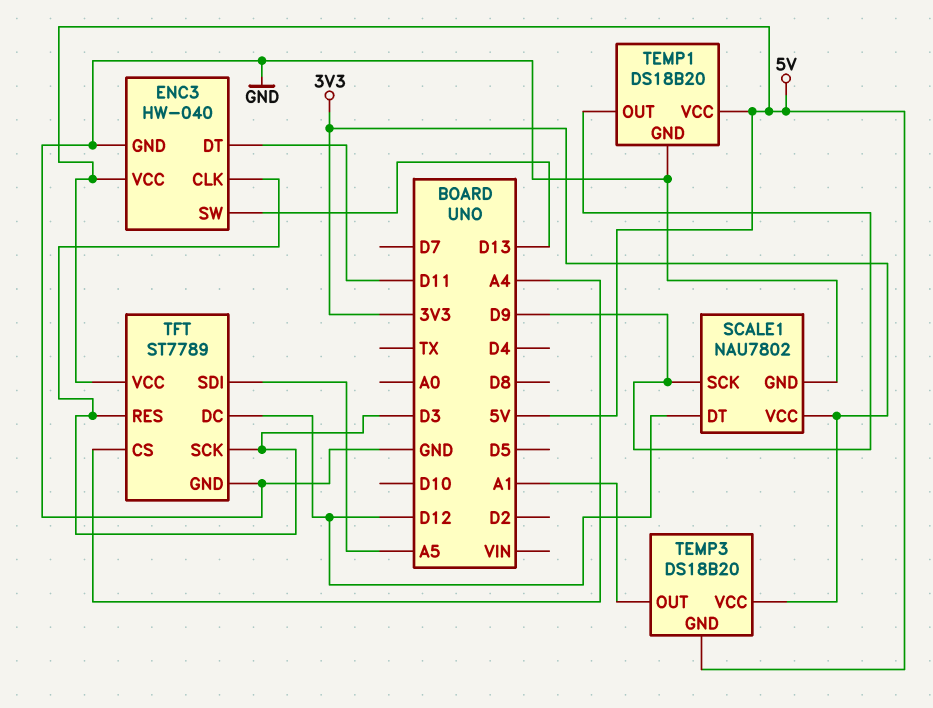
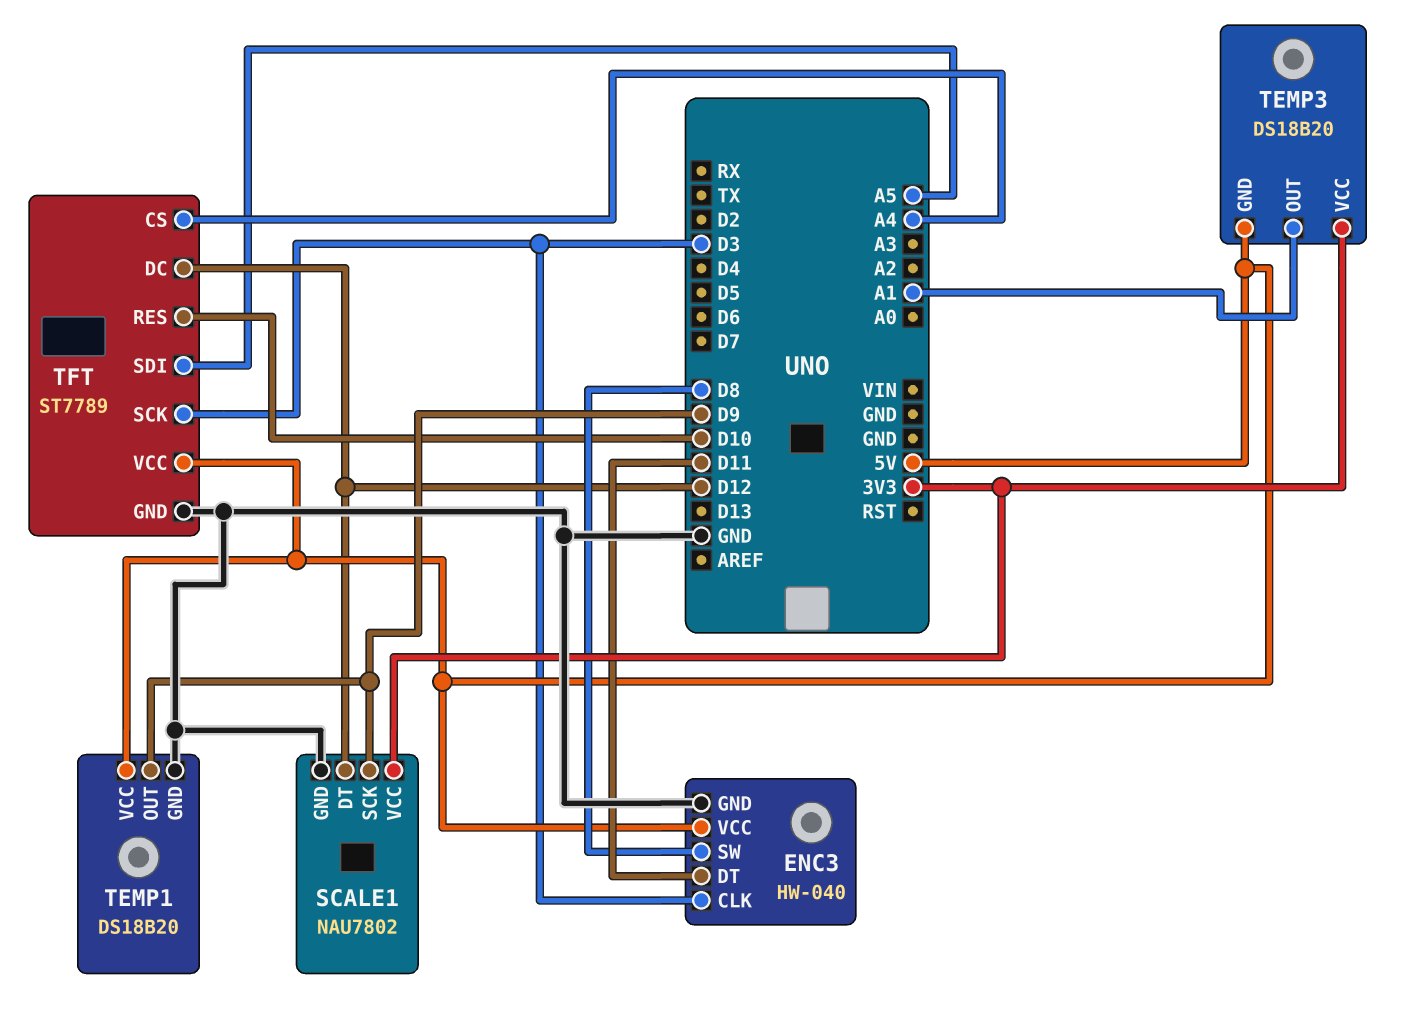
ENC3 pin SW: D13 -> D8
TFT pin RES: D3 -> D10

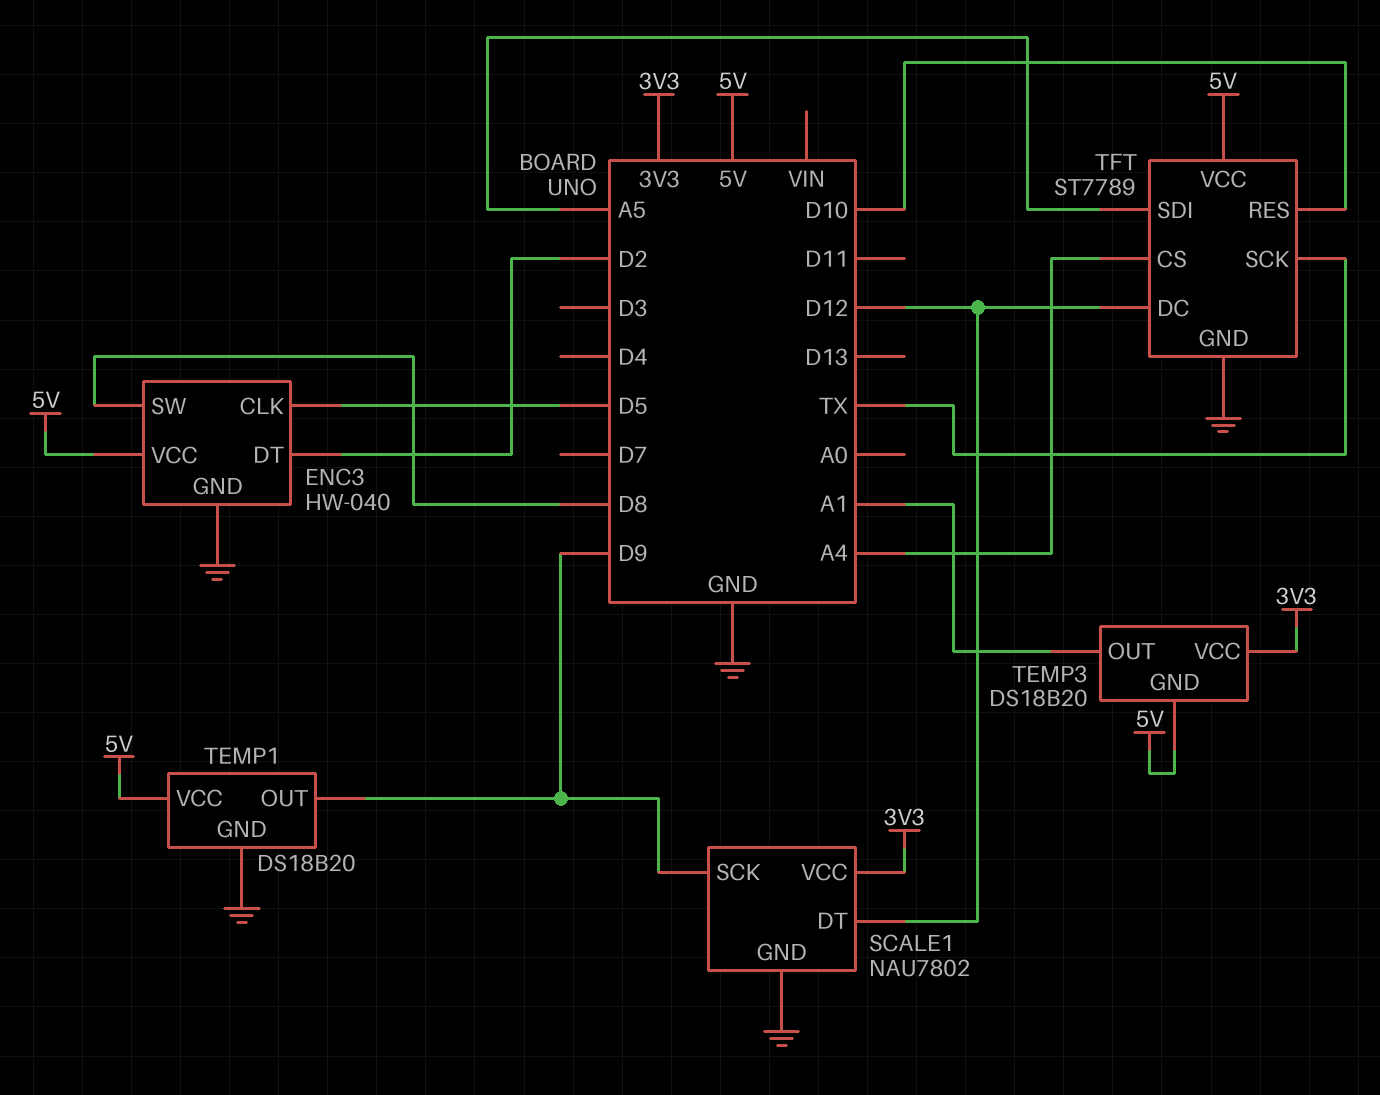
ENC3 pin CLK: D3 -> D5
ENC3 pin DT: D11 -> D2
TFT pin SCK: D3 -> TX

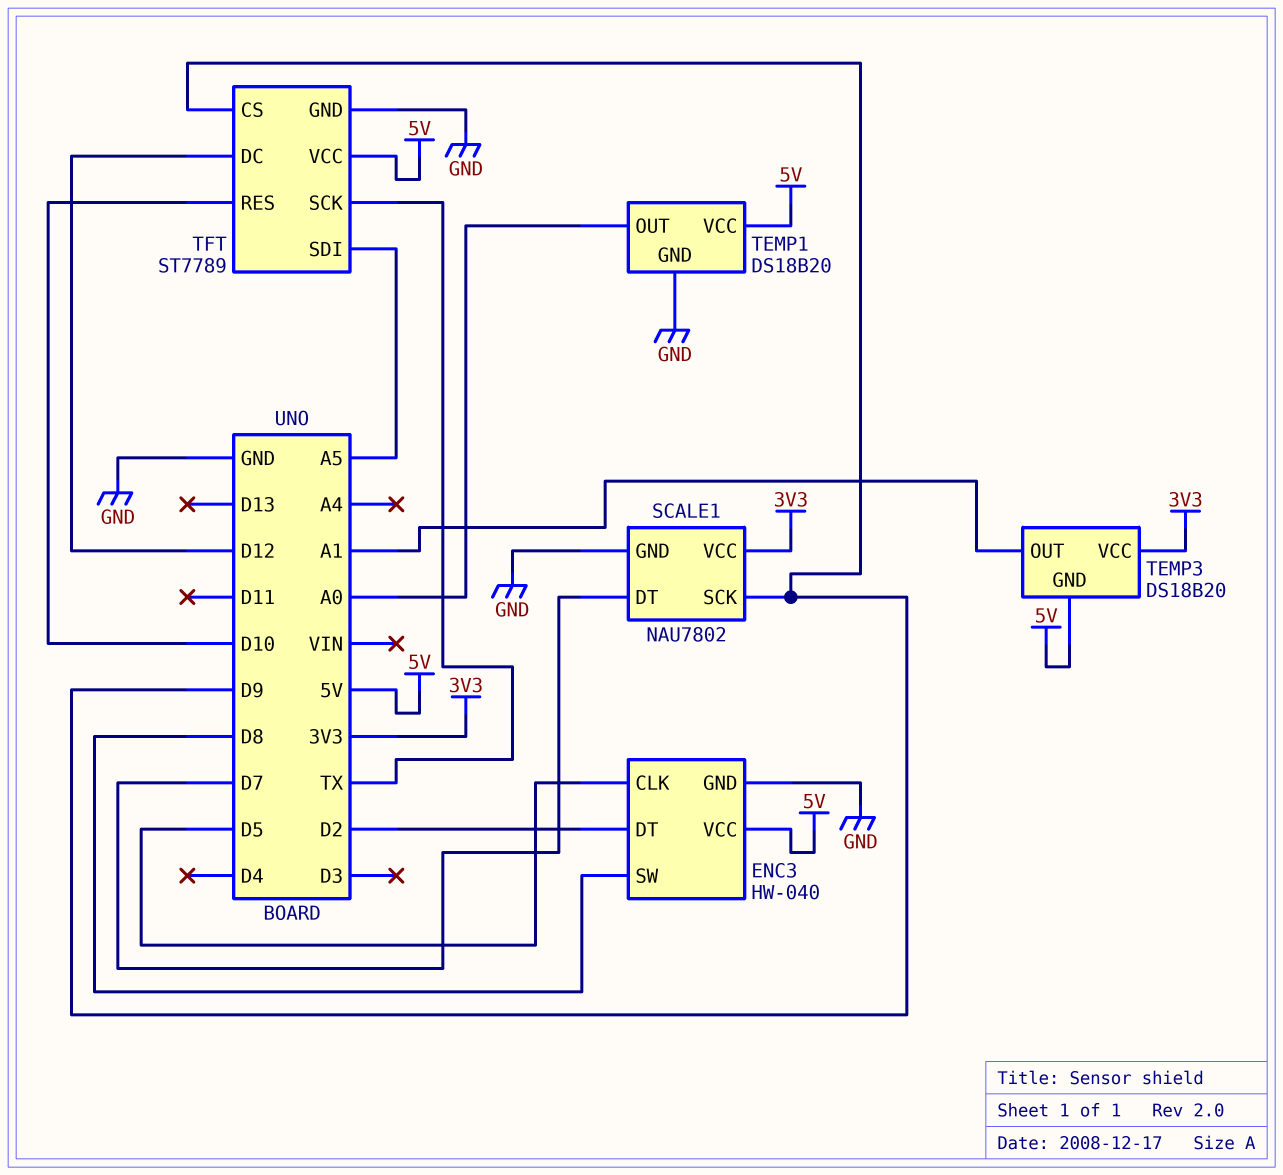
SCALE1 pin DT: D12 -> D7
TEMP1 pin OUT: D9 -> A0
TFT pin CS: A4 -> D9

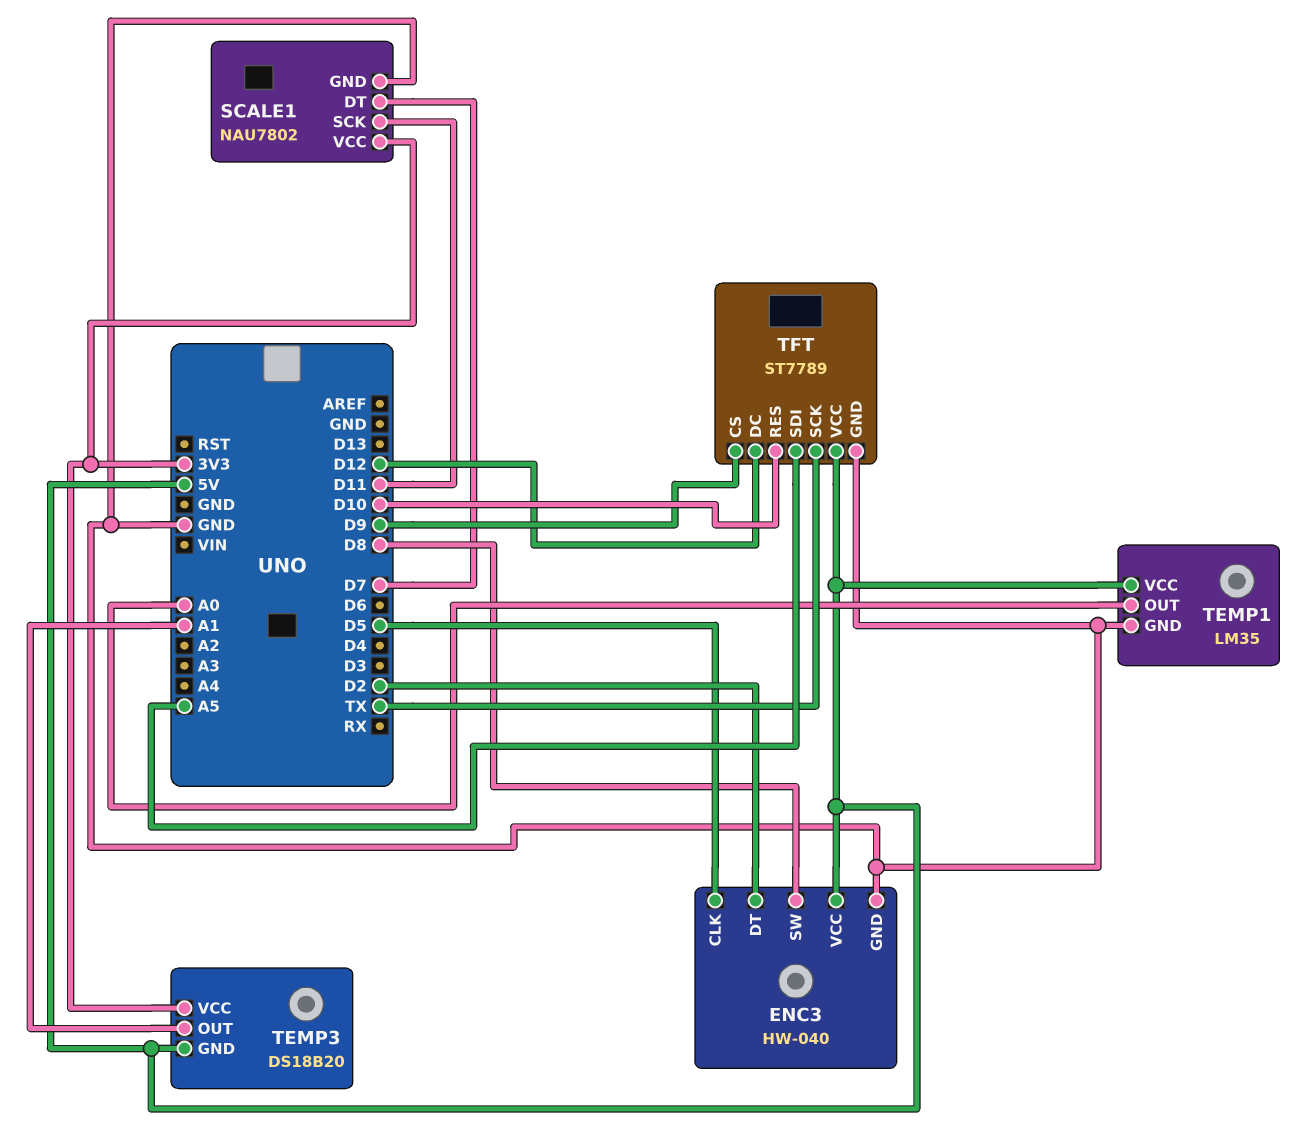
SCALE1 pin SCK: D9 -> D11
TEMP1: DS18B20 -> LM35

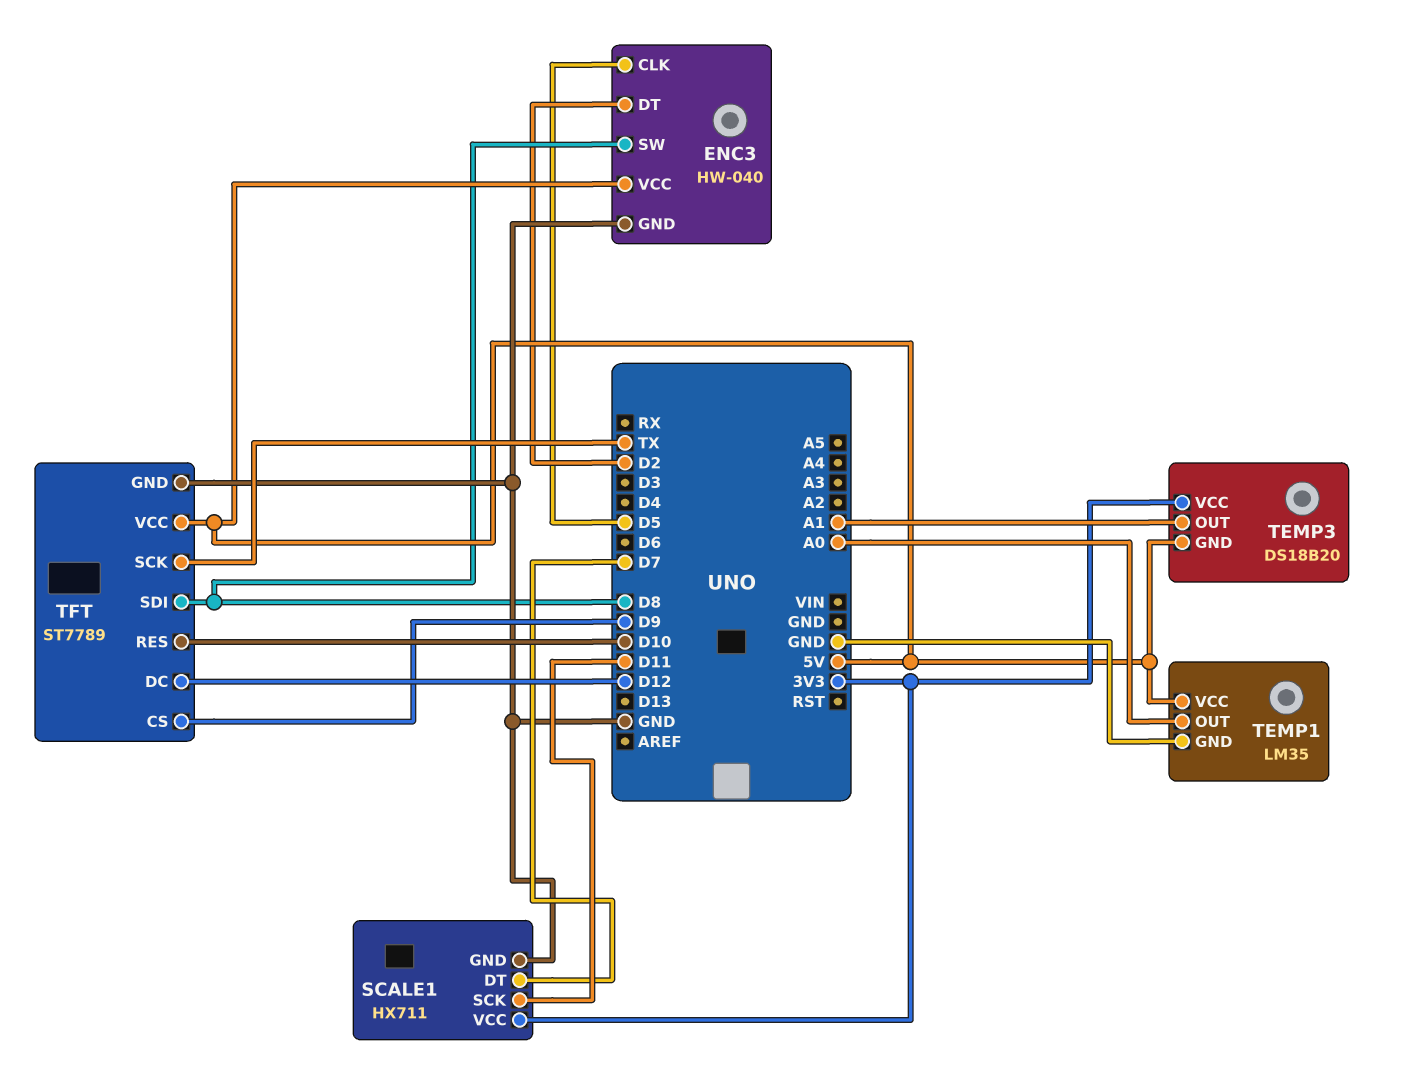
SCALE1: NAU7802 -> HX711
TFT pin SDI: A5 -> D8

